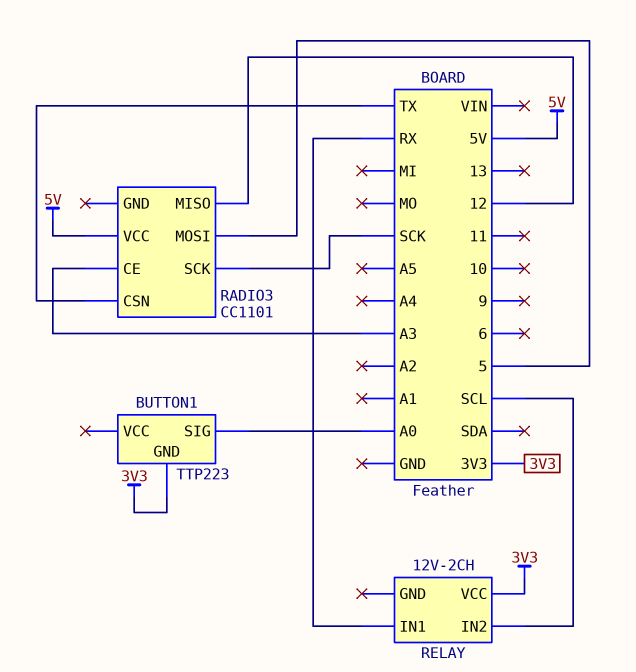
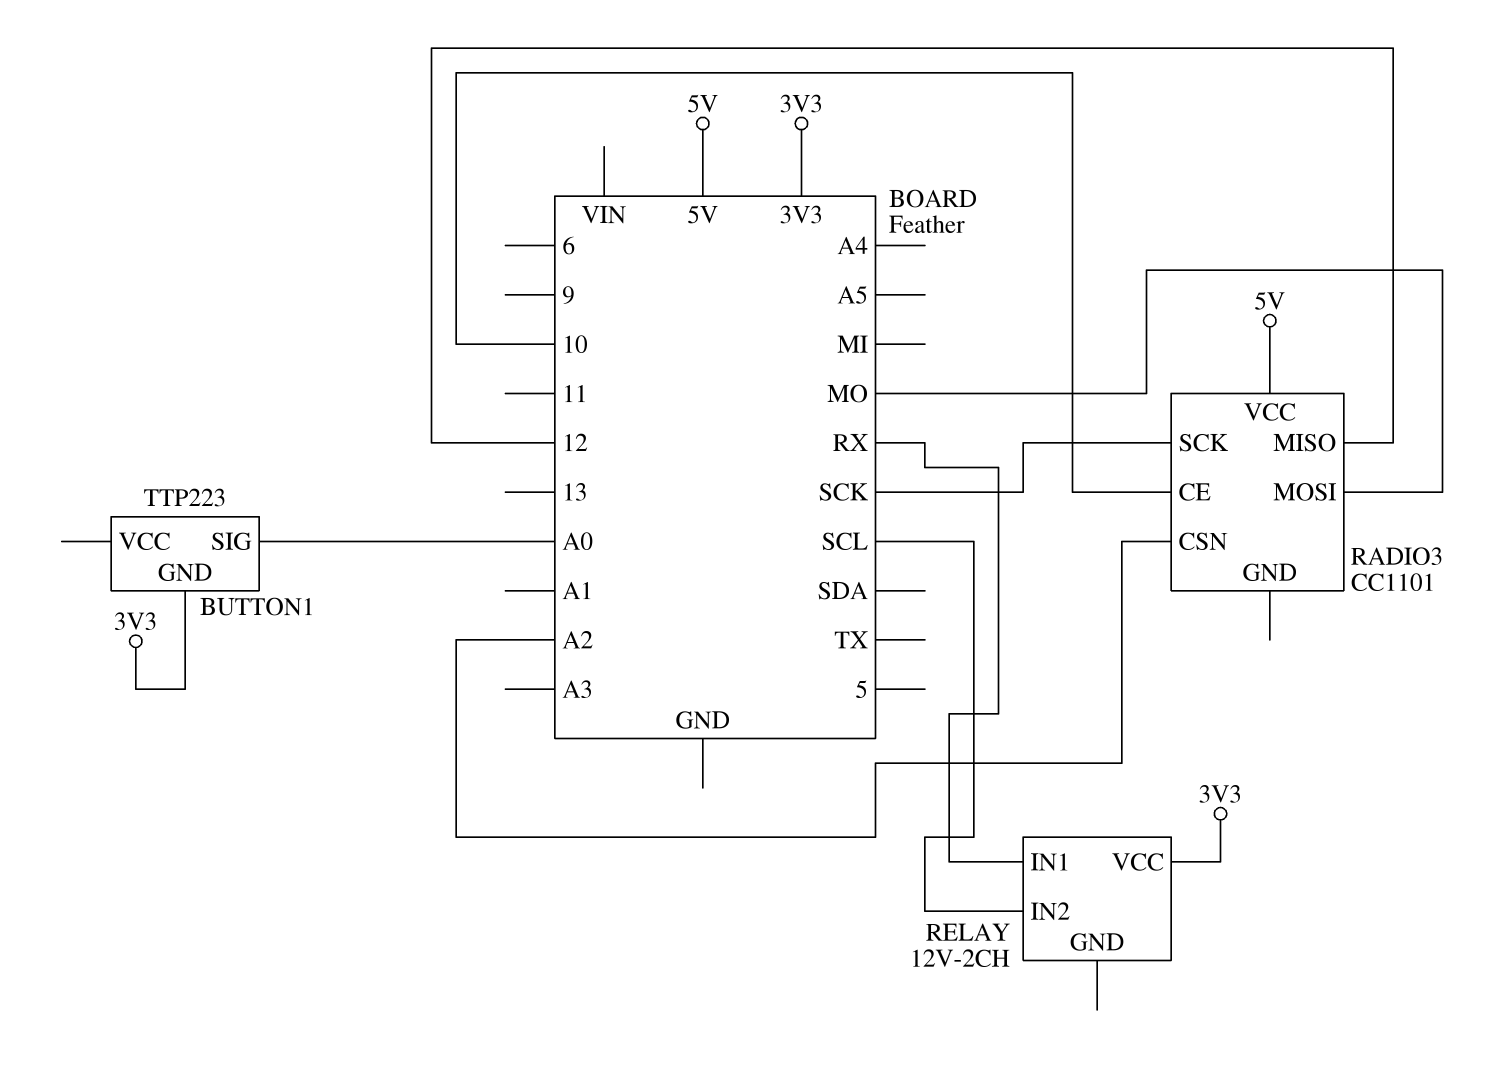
RADIO3 pin CE: A3 -> 10
RADIO3 pin CSN: TX -> A2
RADIO3 pin MOSI: 5 -> MO

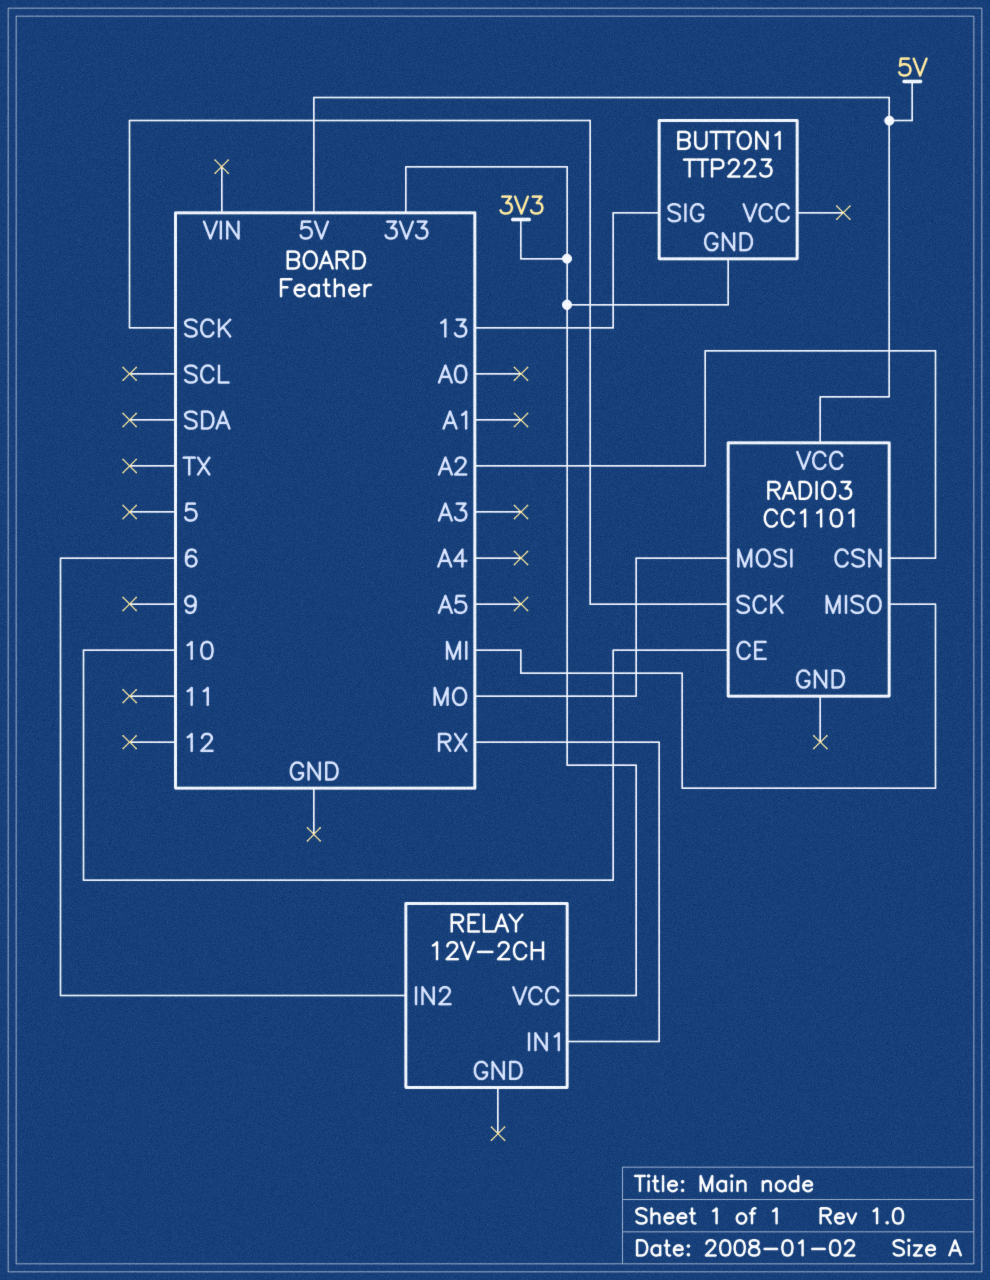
BUTTON1 pin SIG: A0 -> 13
RADIO3 pin MISO: 12 -> MI
RELAY pin IN2: SCL -> 6

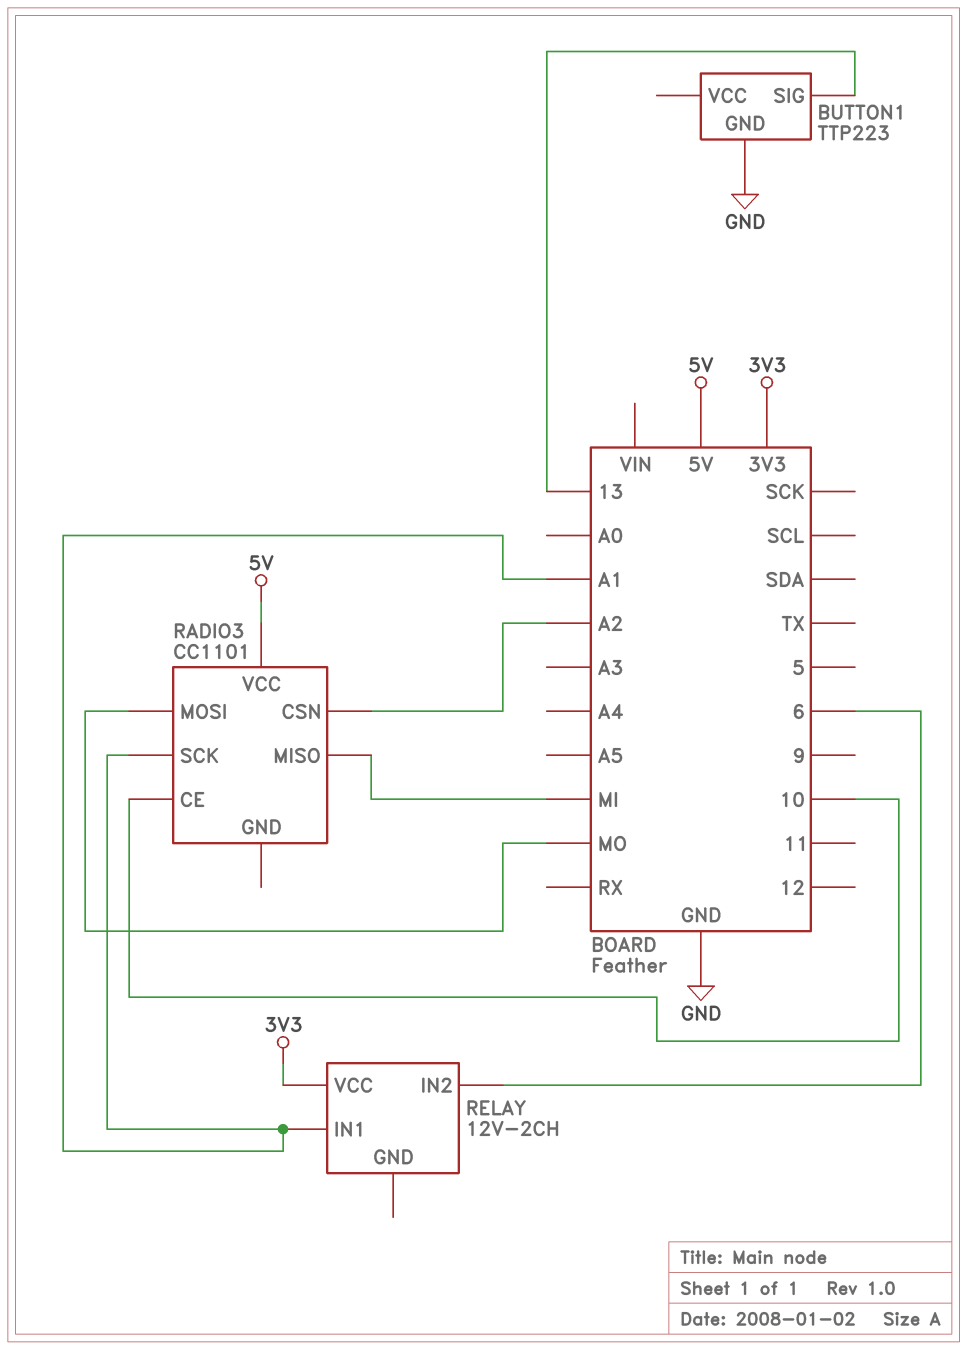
BUTTON1 pin GND: 3V3 -> GND
RADIO3 pin SCK: SCK -> A1
RELAY pin IN1: RX -> A1

